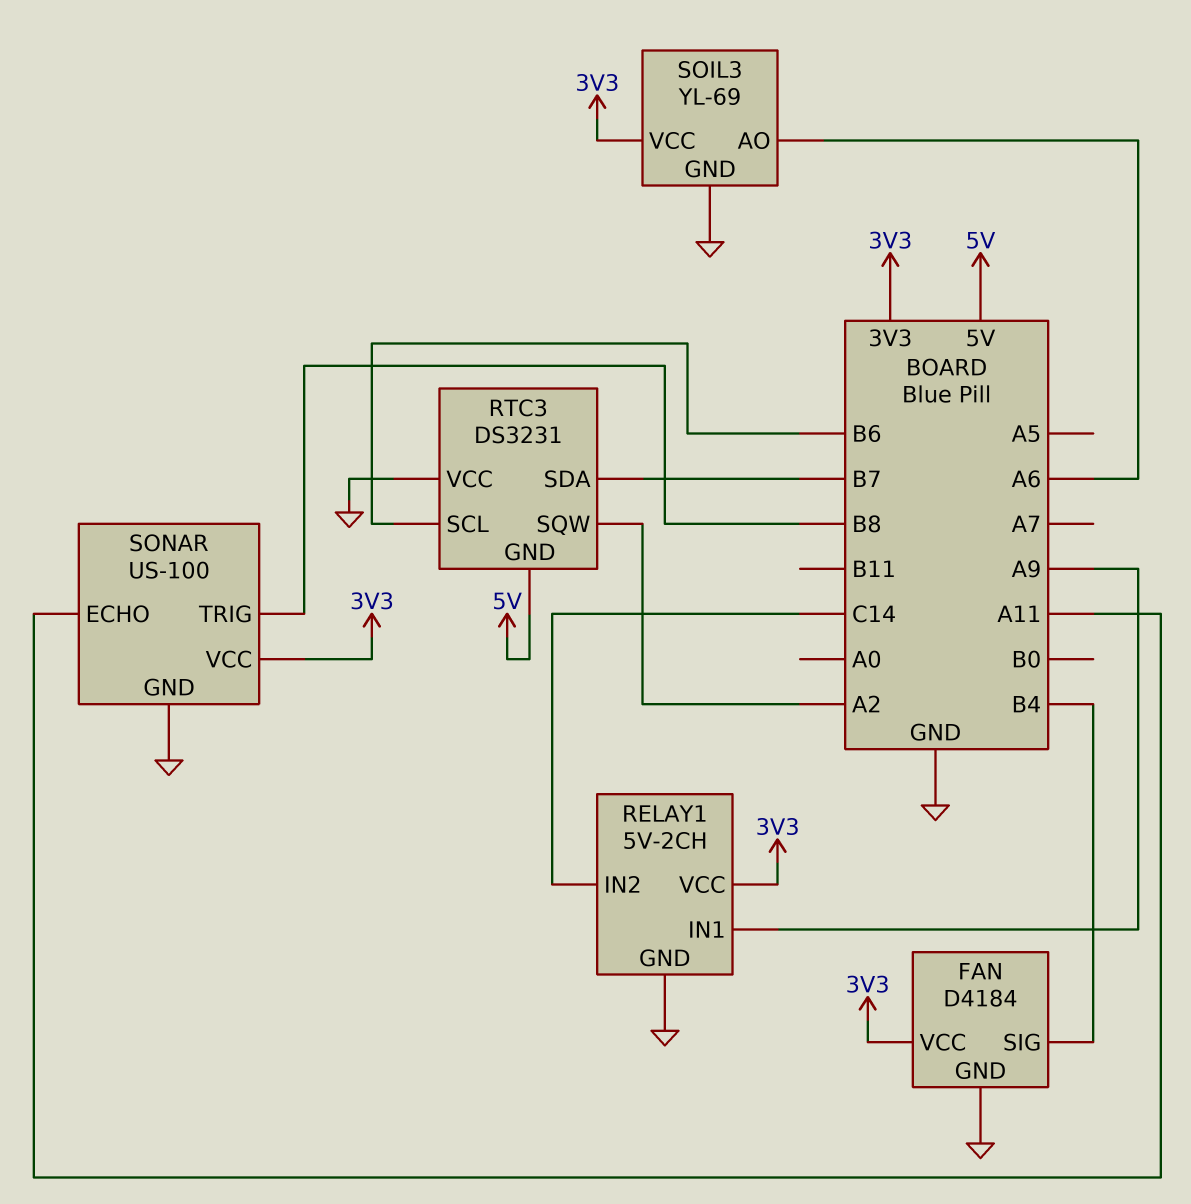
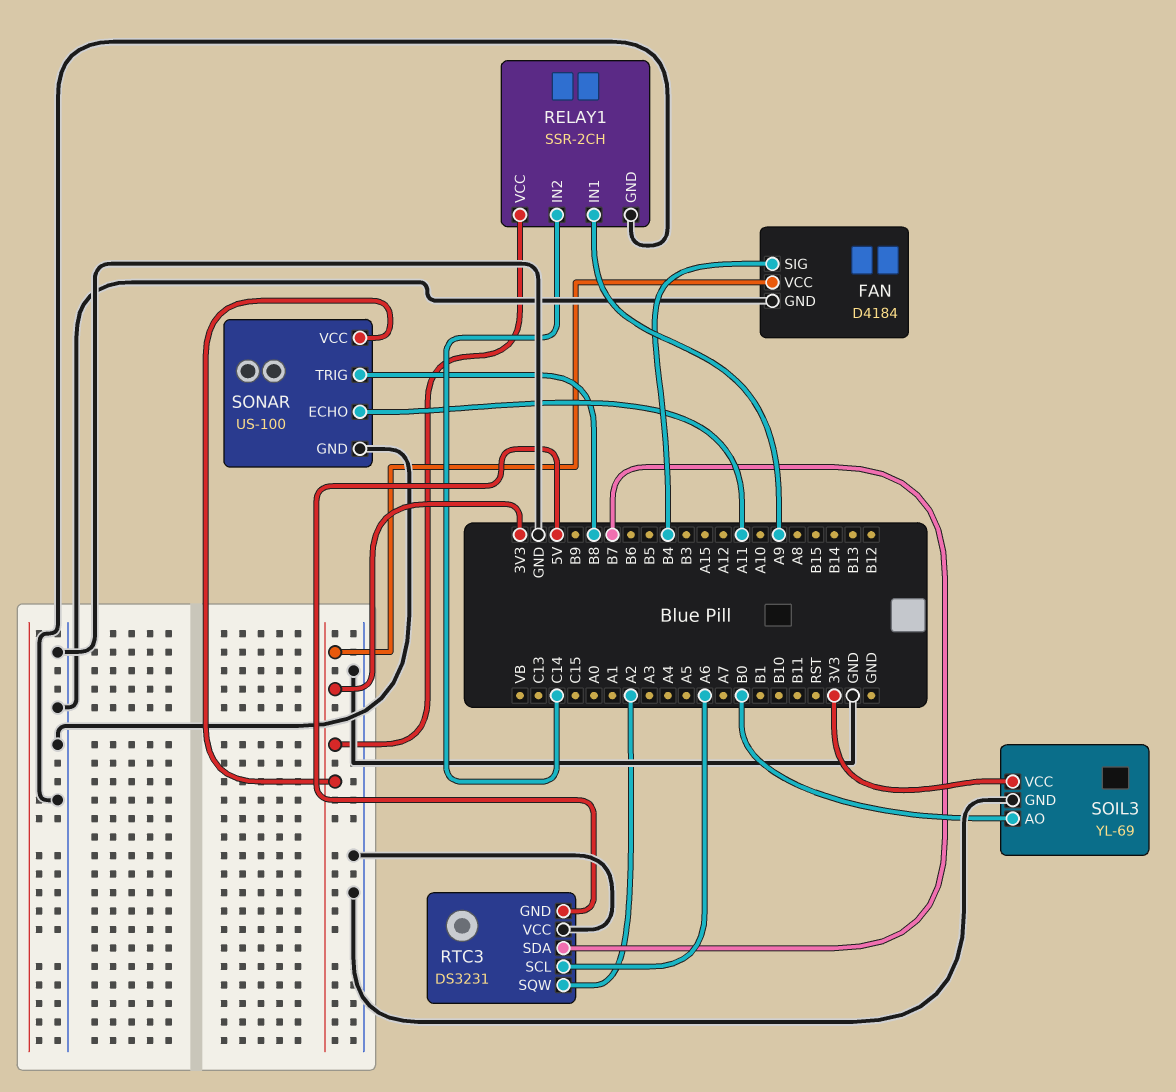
RELAY1: 5V-2CH -> SSR-2CH
RTC3 pin SCL: B6 -> A6
SOIL3 pin AO: A6 -> B0

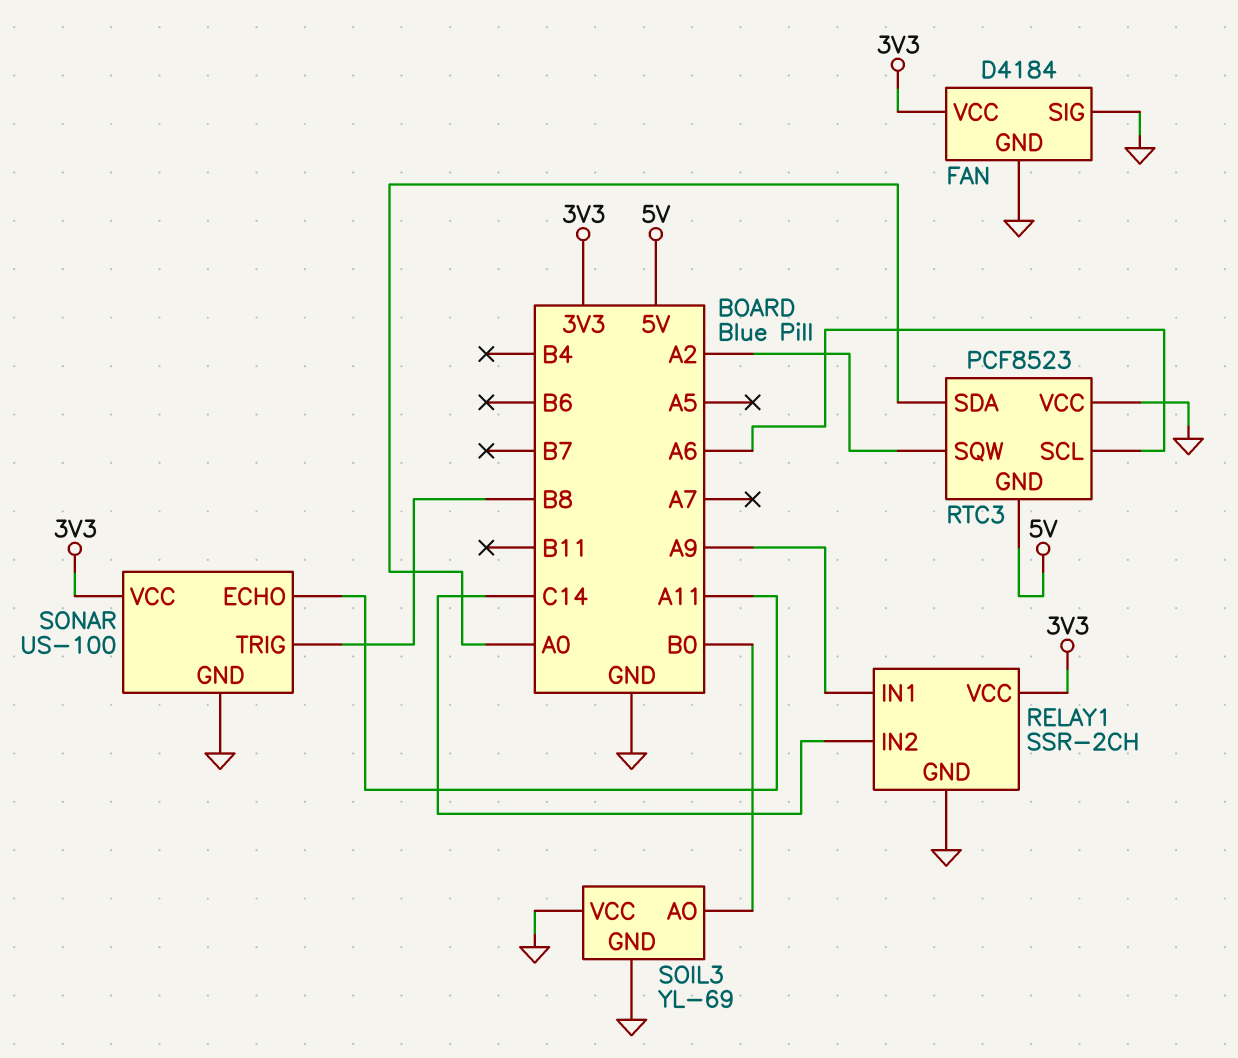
FAN pin SIG: B4 -> GND
RTC3: DS3231 -> PCF8523
RTC3 pin SDA: B7 -> A0
SOIL3 pin VCC: 3V3 -> GND

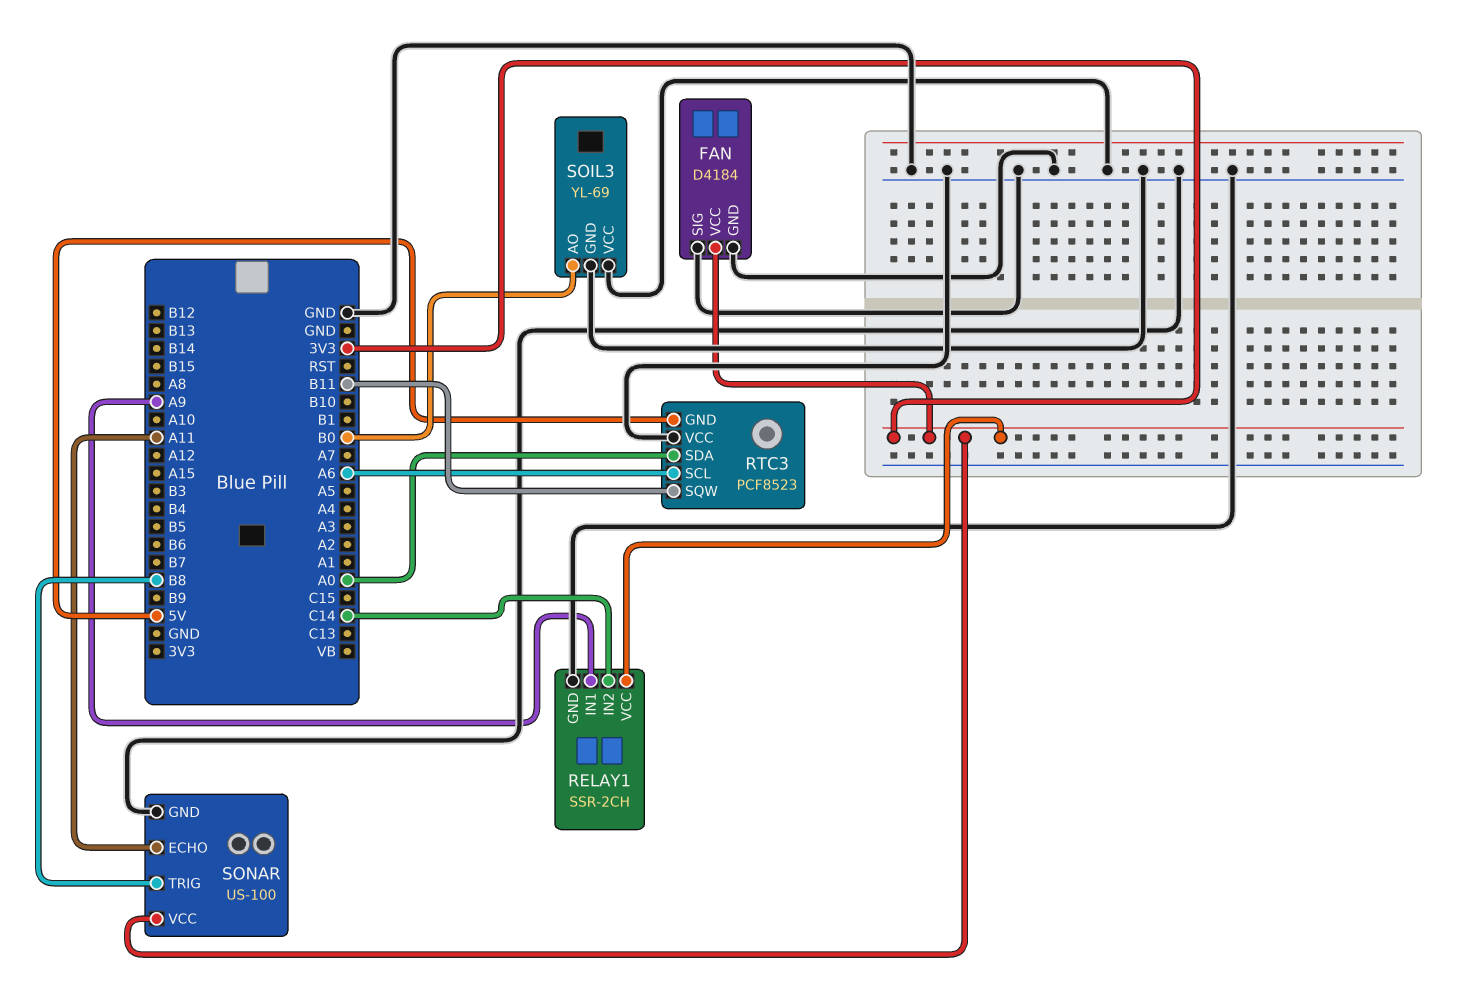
RTC3 pin SQW: A2 -> B11

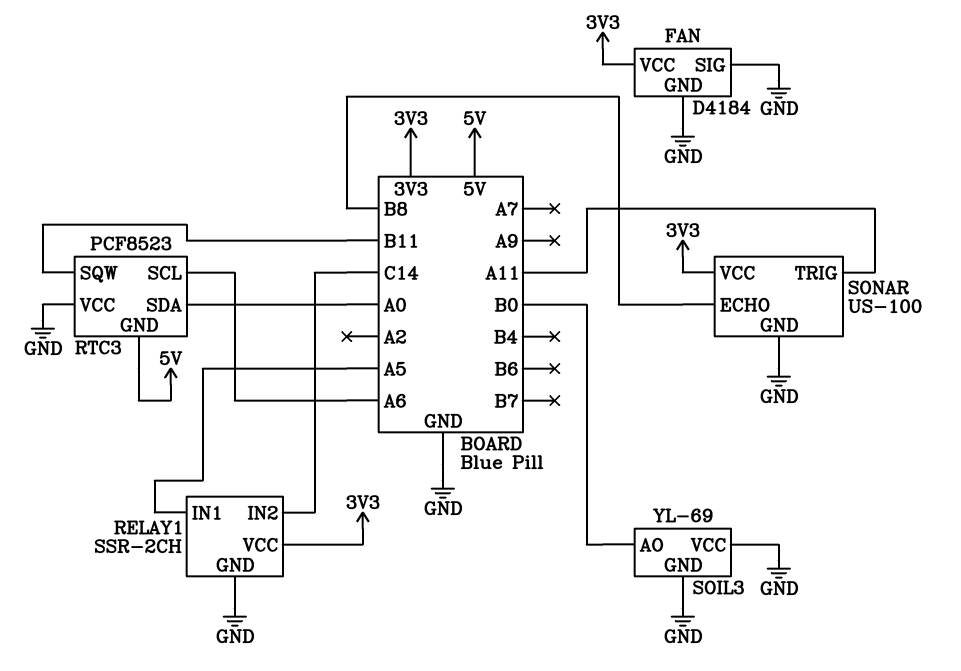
RELAY1 pin IN1: A9 -> A5
SONAR pin ECHO: A11 -> B8
SONAR pin TRIG: B8 -> A11

